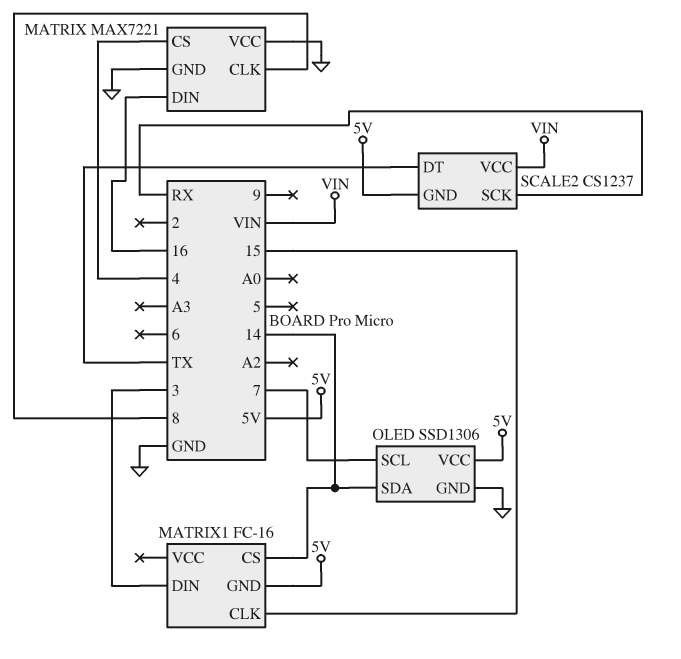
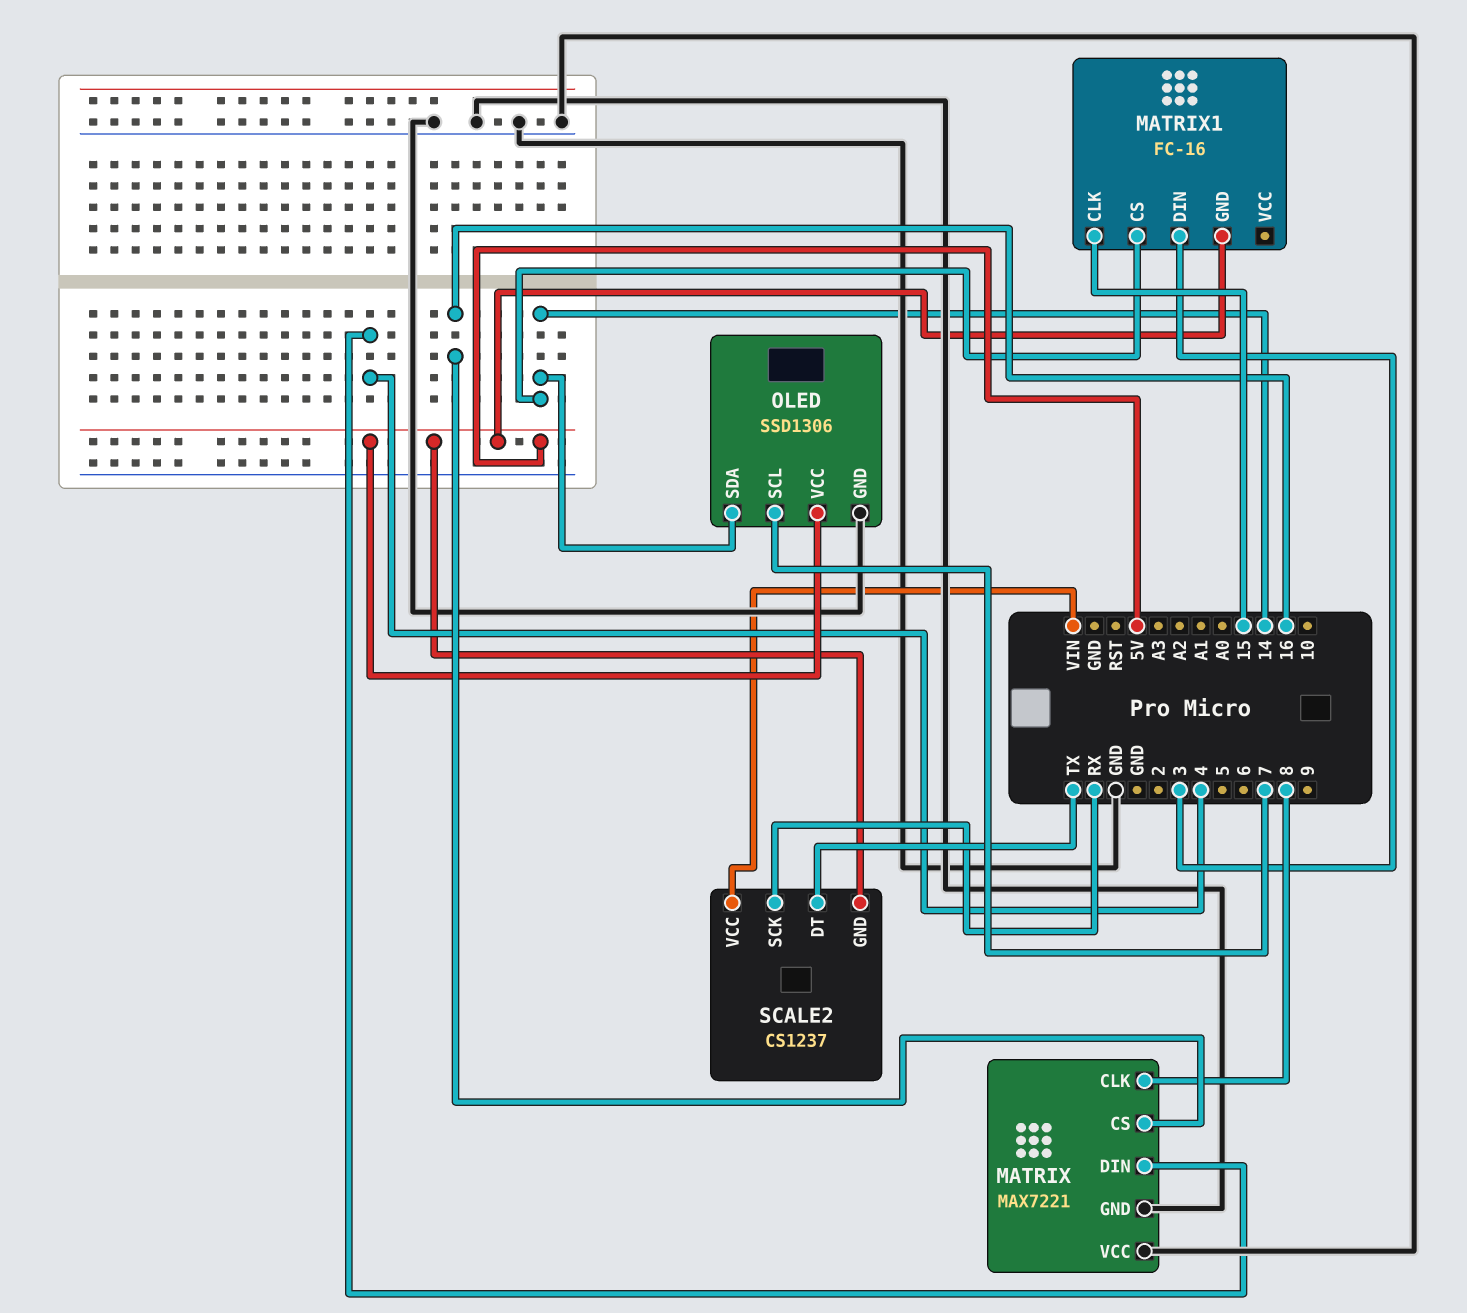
MATRIX pin CS: 4 -> 16
MATRIX pin DIN: 16 -> 4

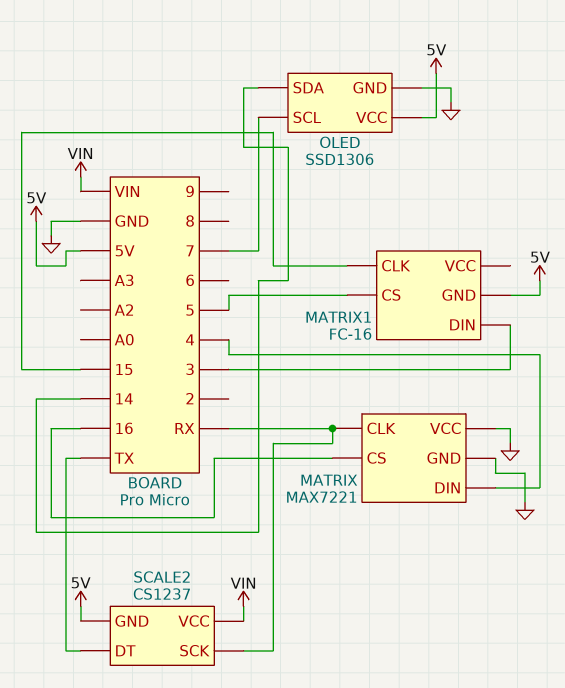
MATRIX pin CLK: 8 -> RX
MATRIX1 pin CS: 14 -> 5

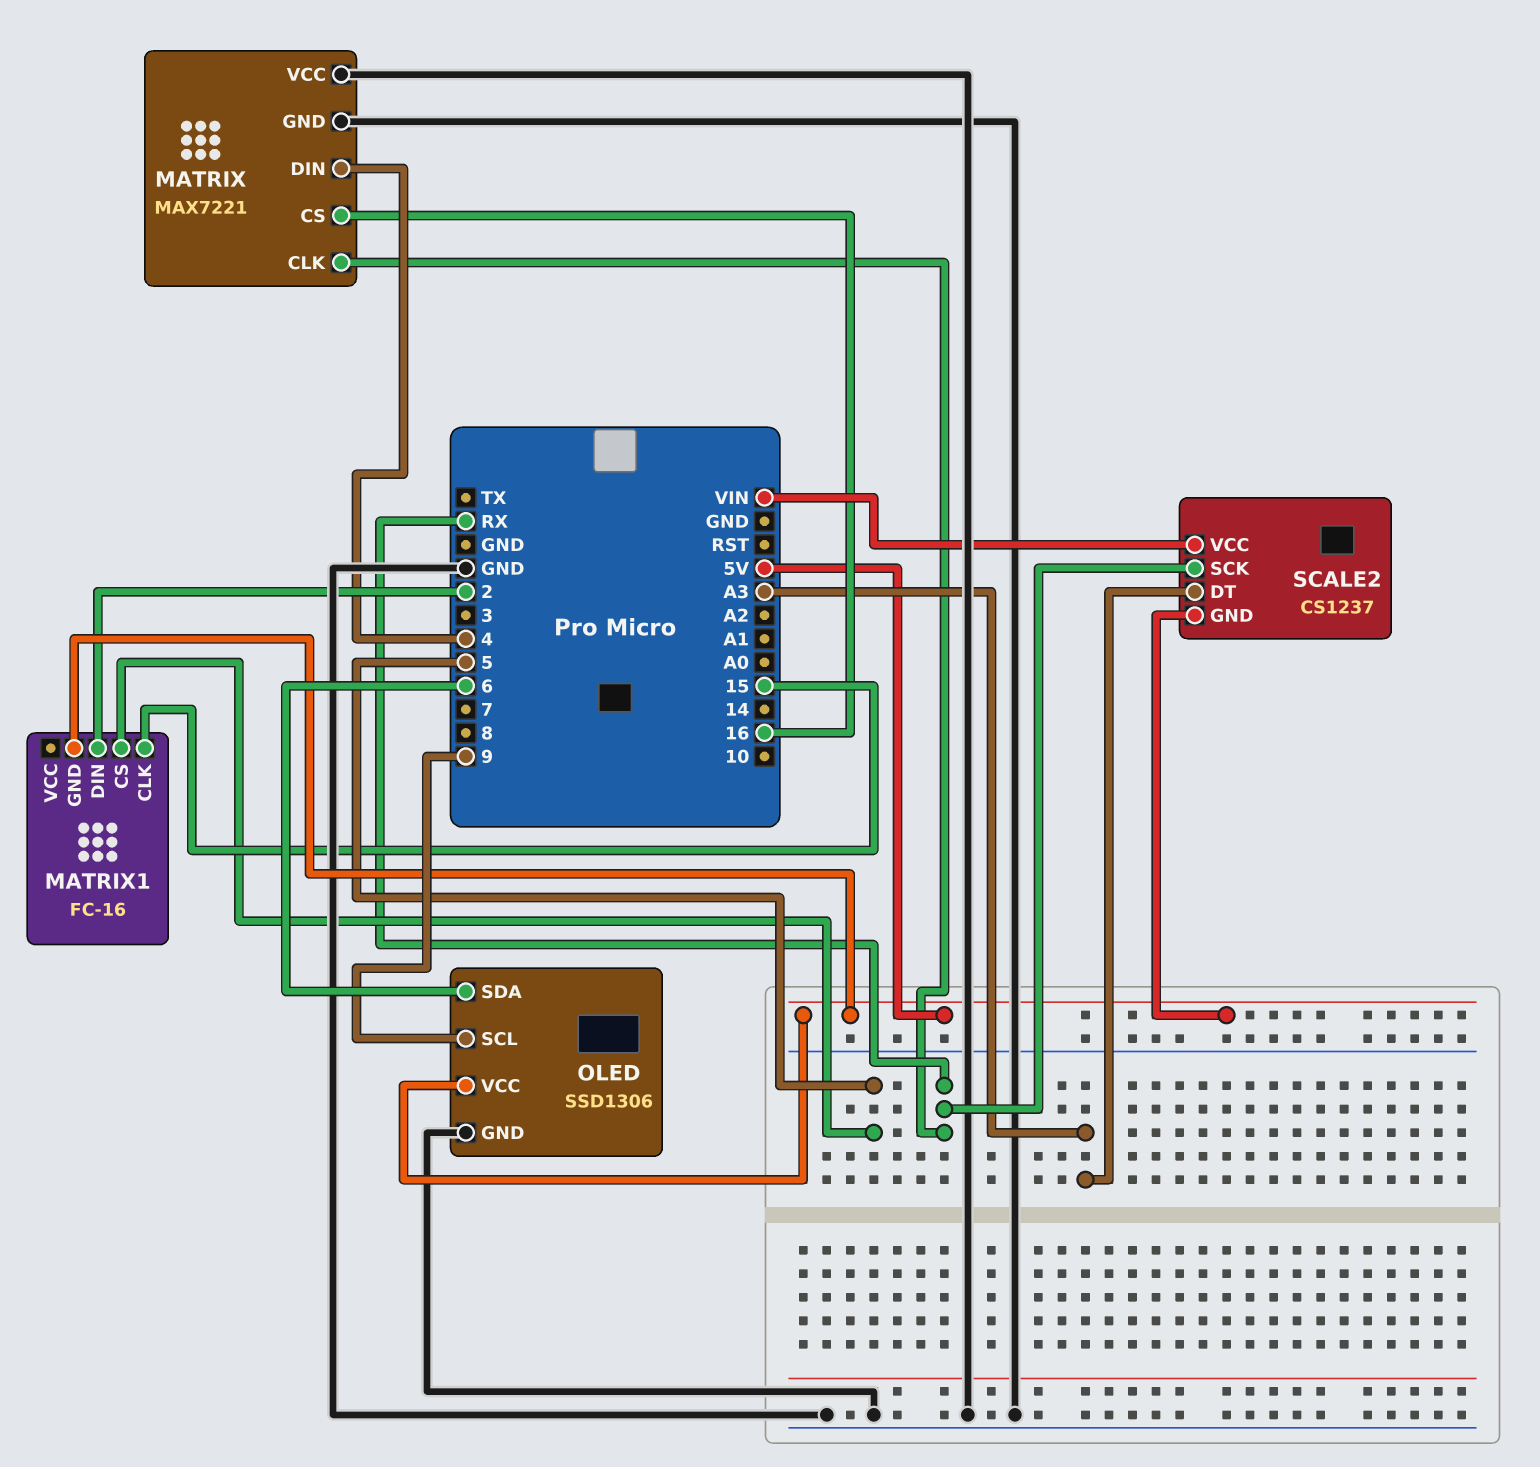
MATRIX1 pin DIN: 3 -> 2
OLED pin SCL: 7 -> 9
OLED pin SDA: 14 -> 6
SCALE2 pin DT: TX -> A3

